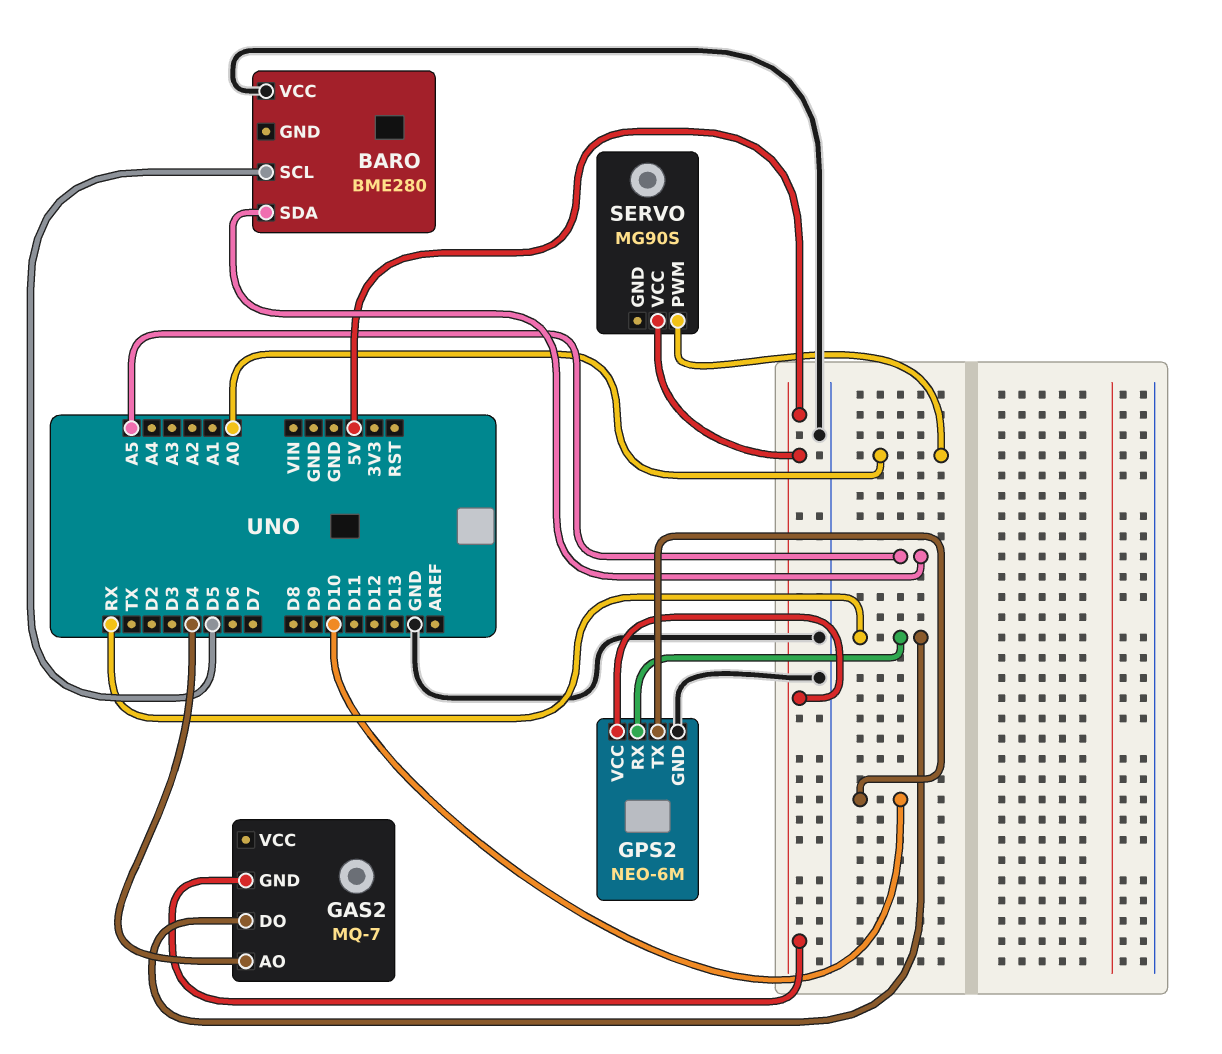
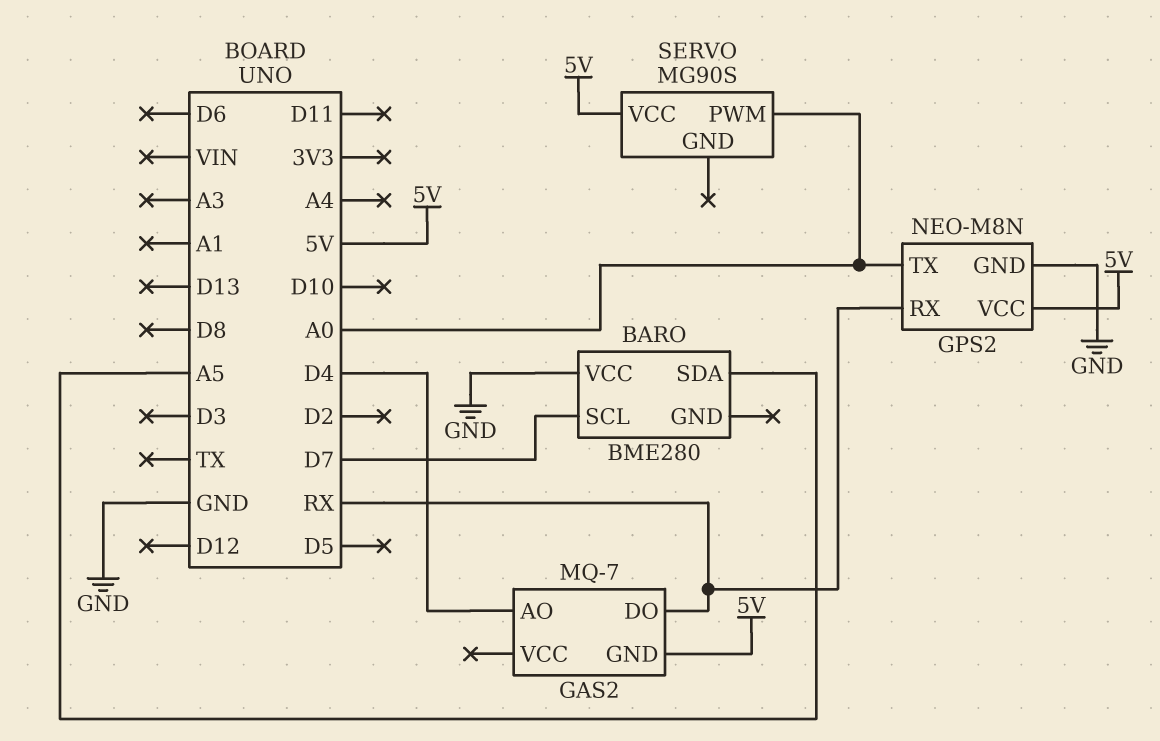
BARO pin SCL: D5 -> D7
GPS2: NEO-6M -> NEO-M8N
GPS2 pin TX: D10 -> A0

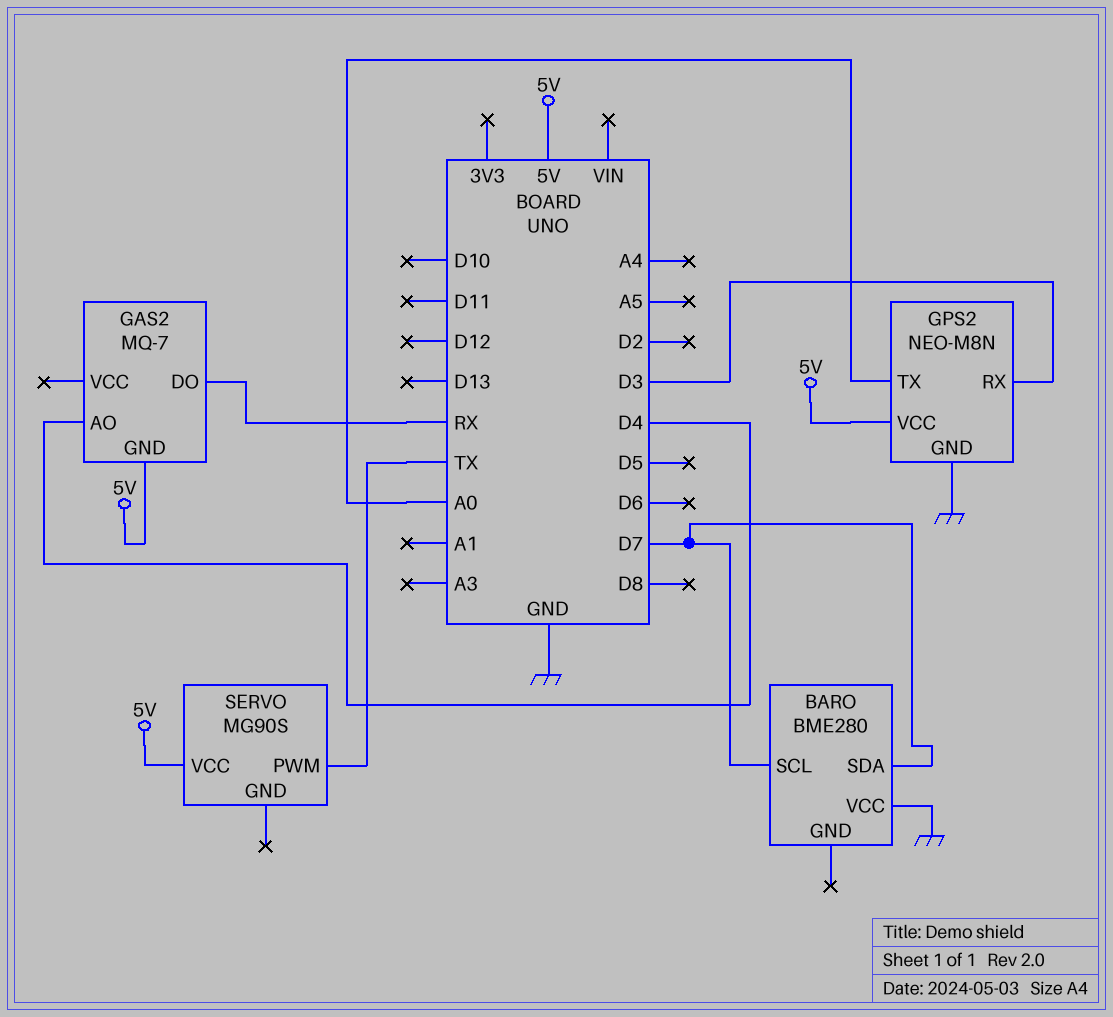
BARO pin SDA: A5 -> D7
GPS2 pin RX: RX -> D3
SERVO pin PWM: A0 -> TX

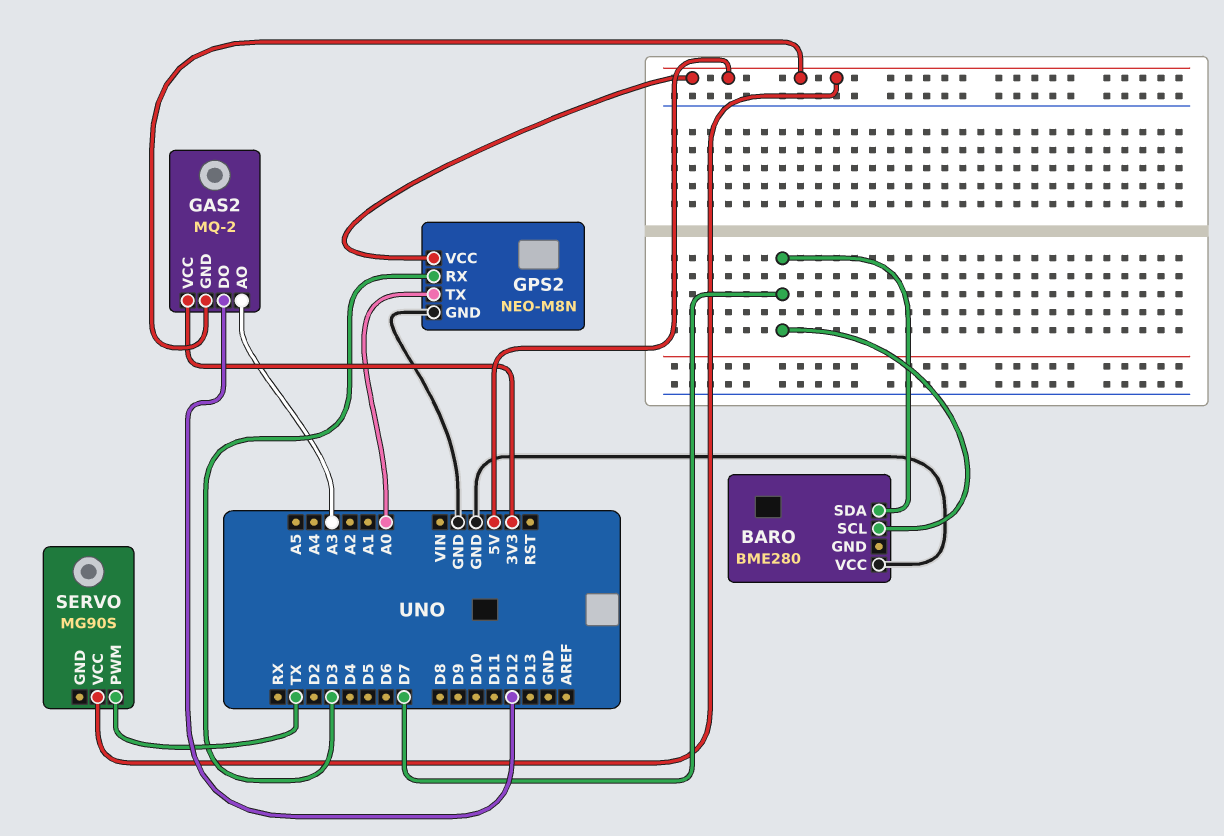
GAS2: MQ-7 -> MQ-2
GAS2 pin AO: D4 -> A3
GAS2 pin DO: RX -> D12
GAS2 pin VCC: none -> 3V3

